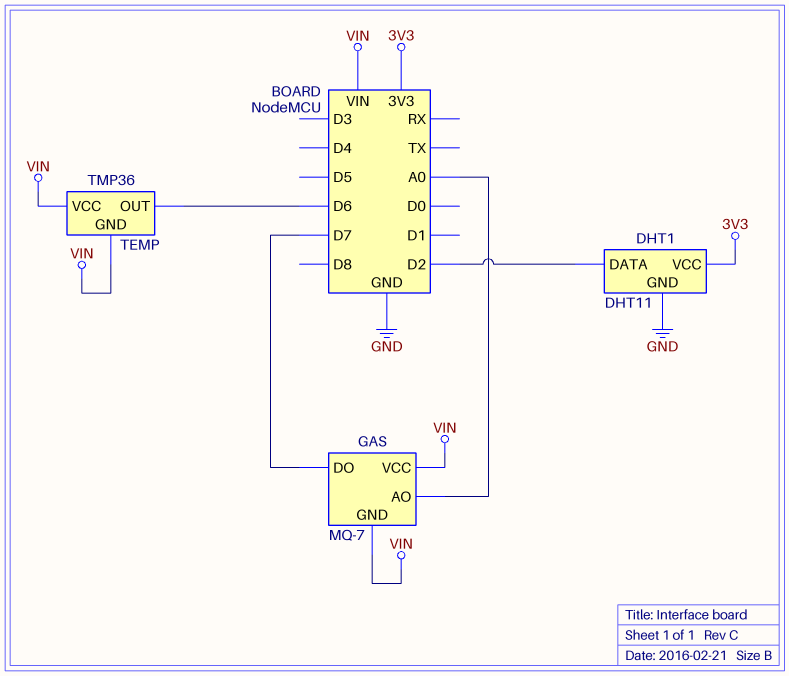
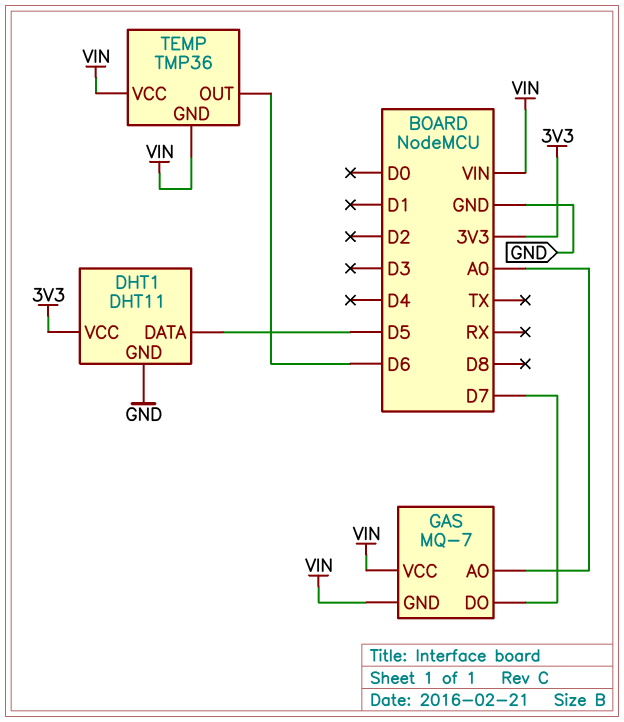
DHT1 pin DATA: D2 -> D5

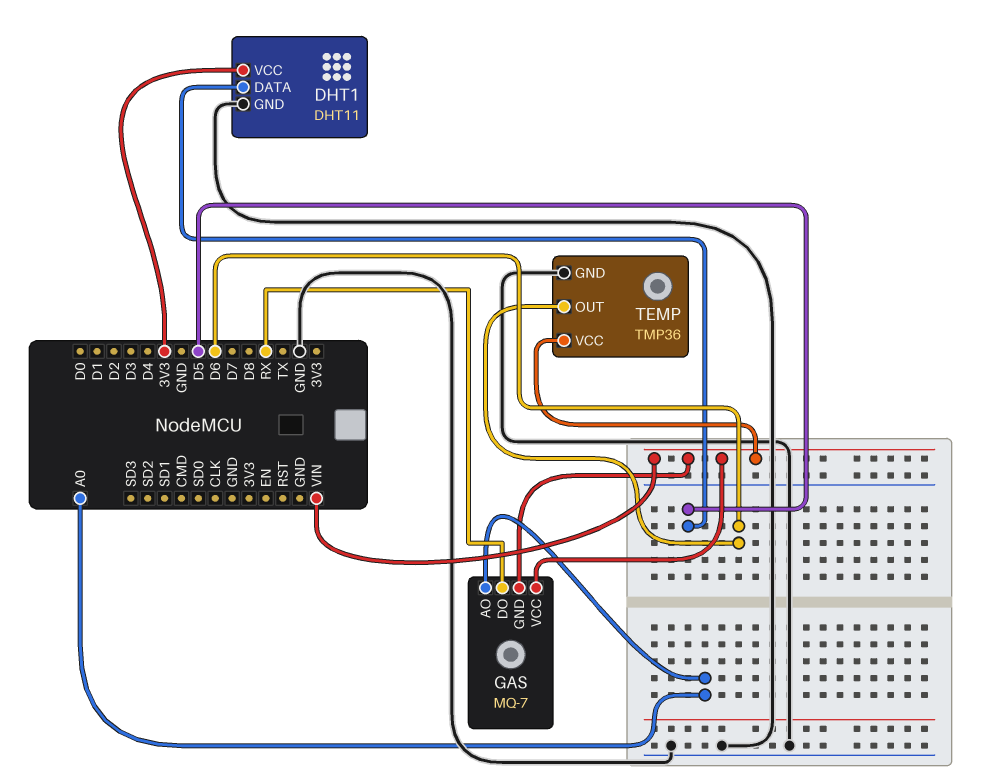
GAS pin DO: D7 -> RX
TEMP pin GND: VIN -> GND

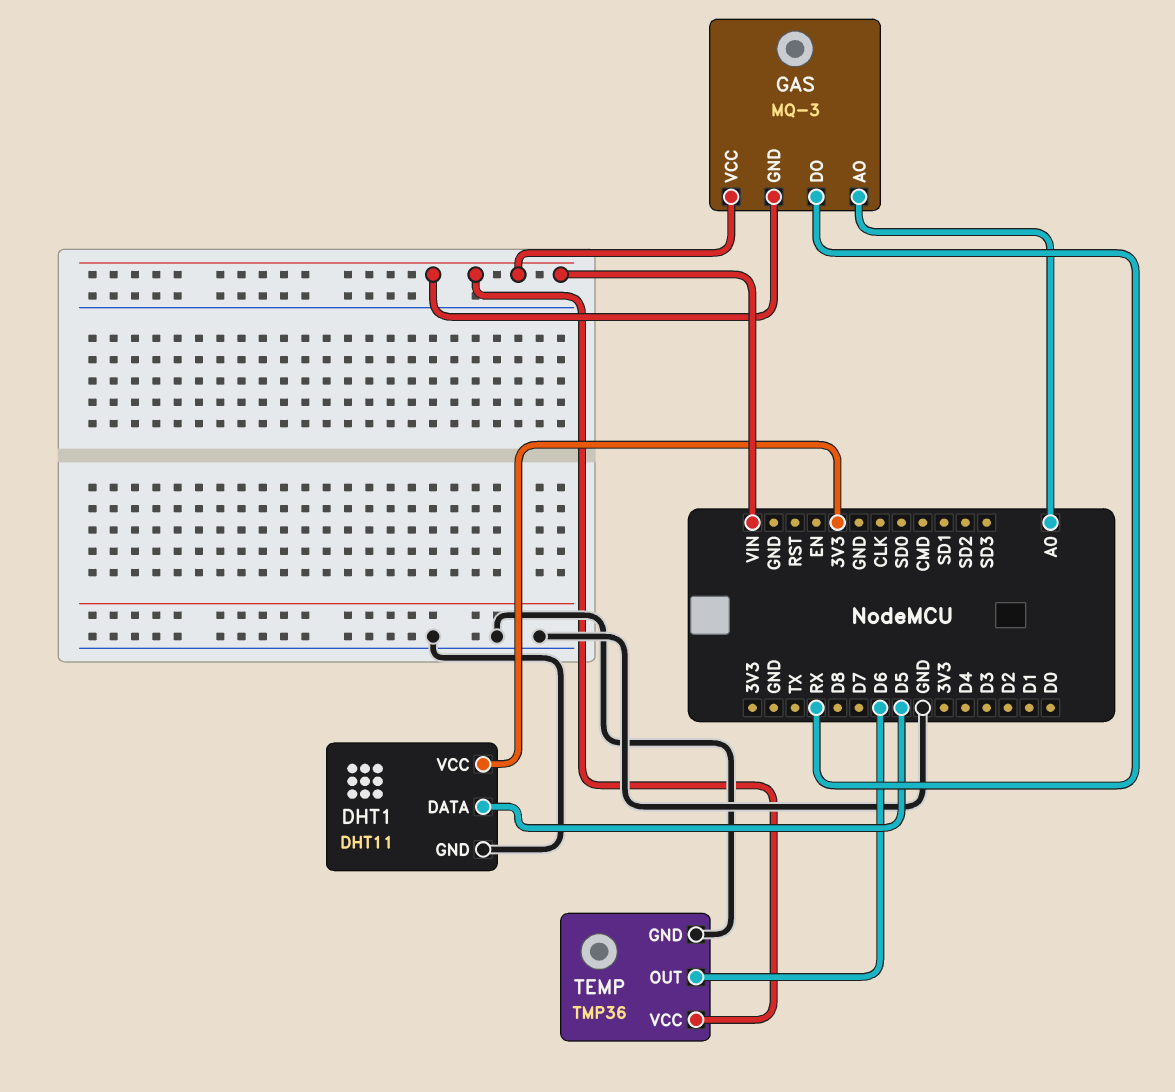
GAS: MQ-7 -> MQ-3

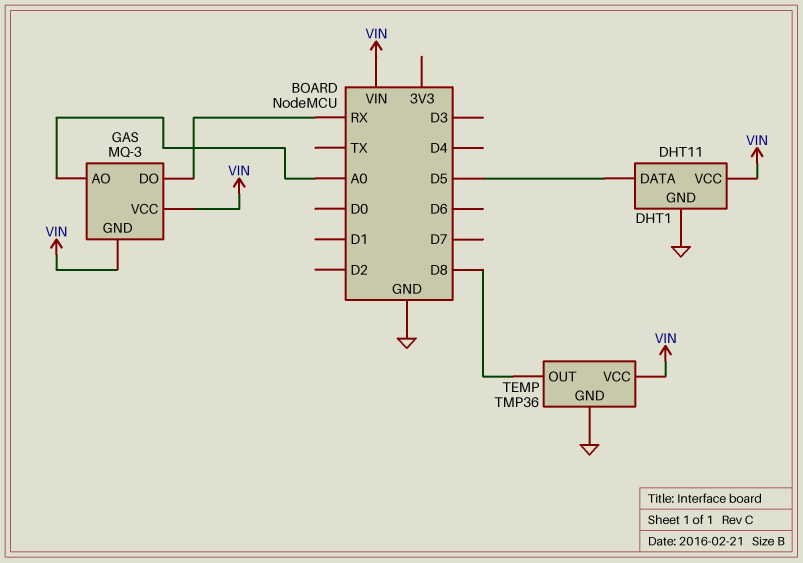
DHT1 pin VCC: 3V3 -> VIN
TEMP pin OUT: D6 -> D8

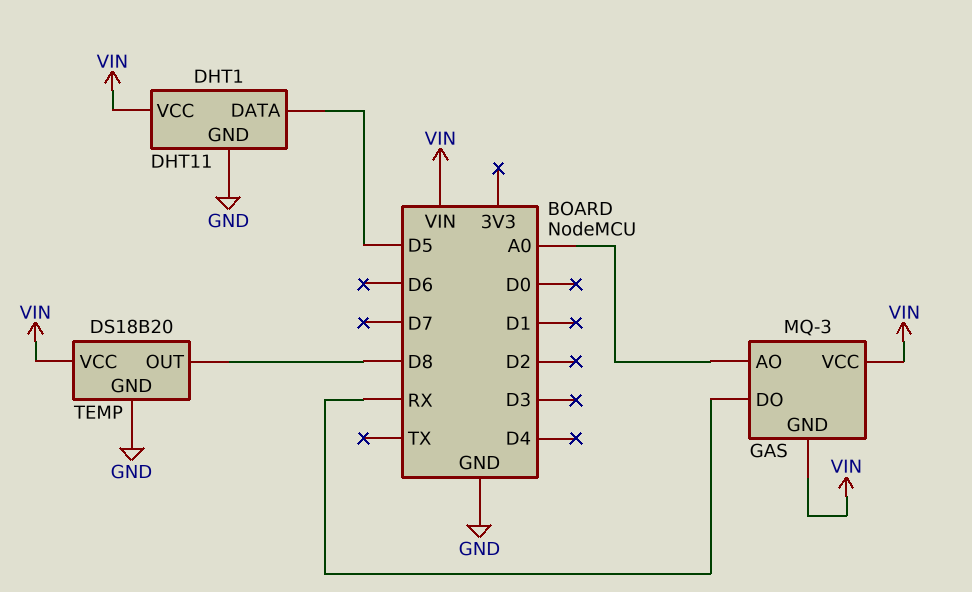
TEMP: TMP36 -> DS18B20

